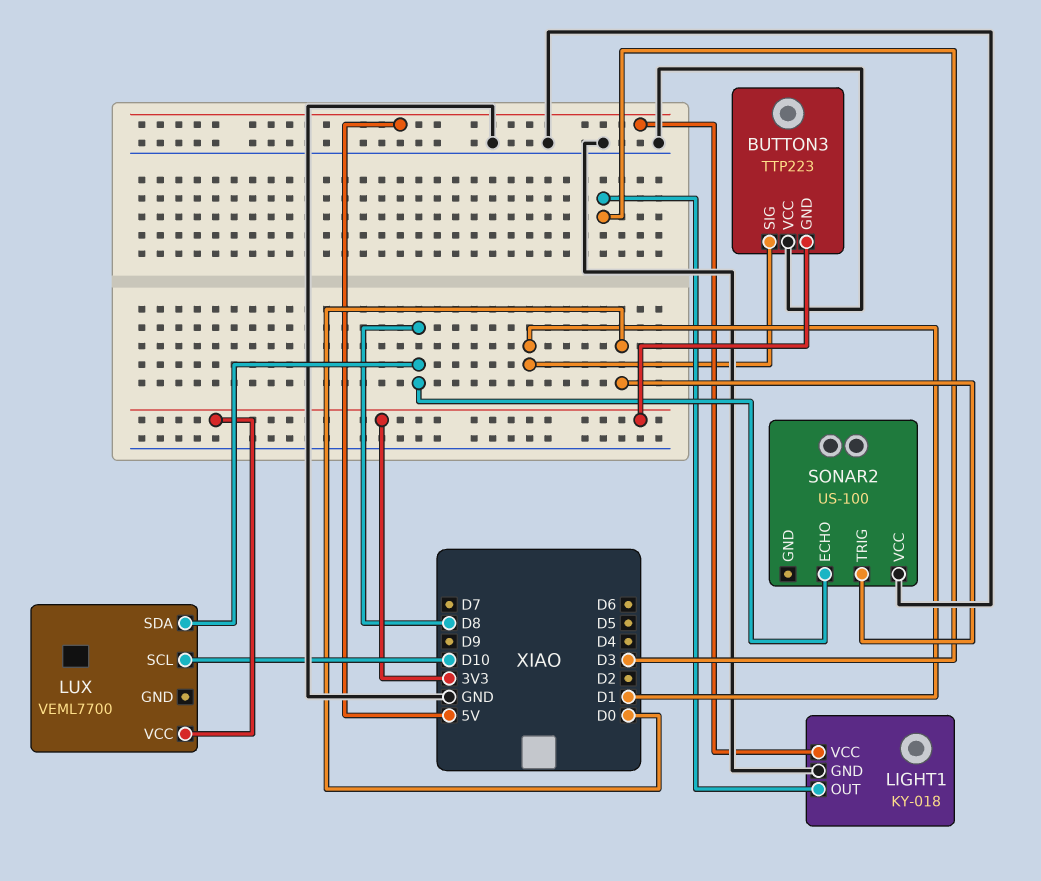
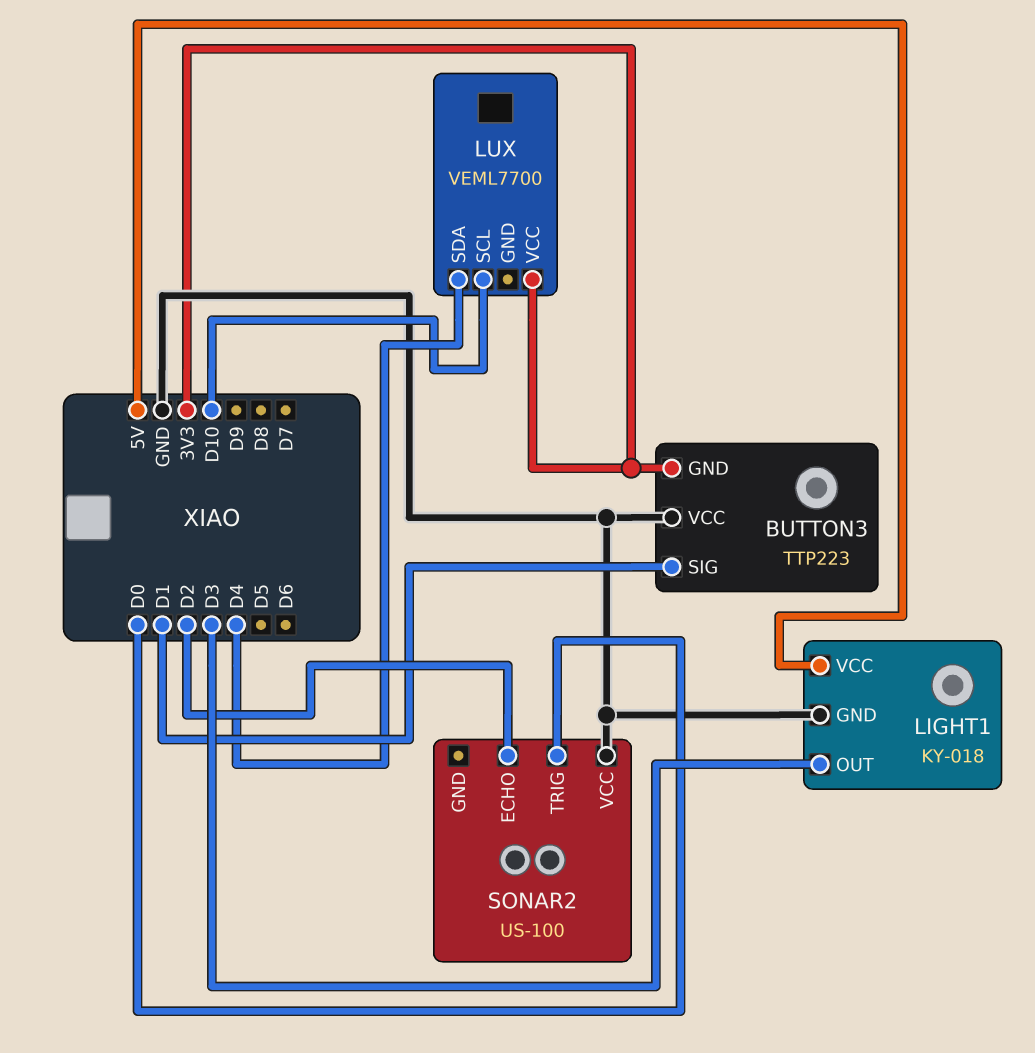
LUX pin SDA: D8 -> D4
SONAR2 pin ECHO: D8 -> D2

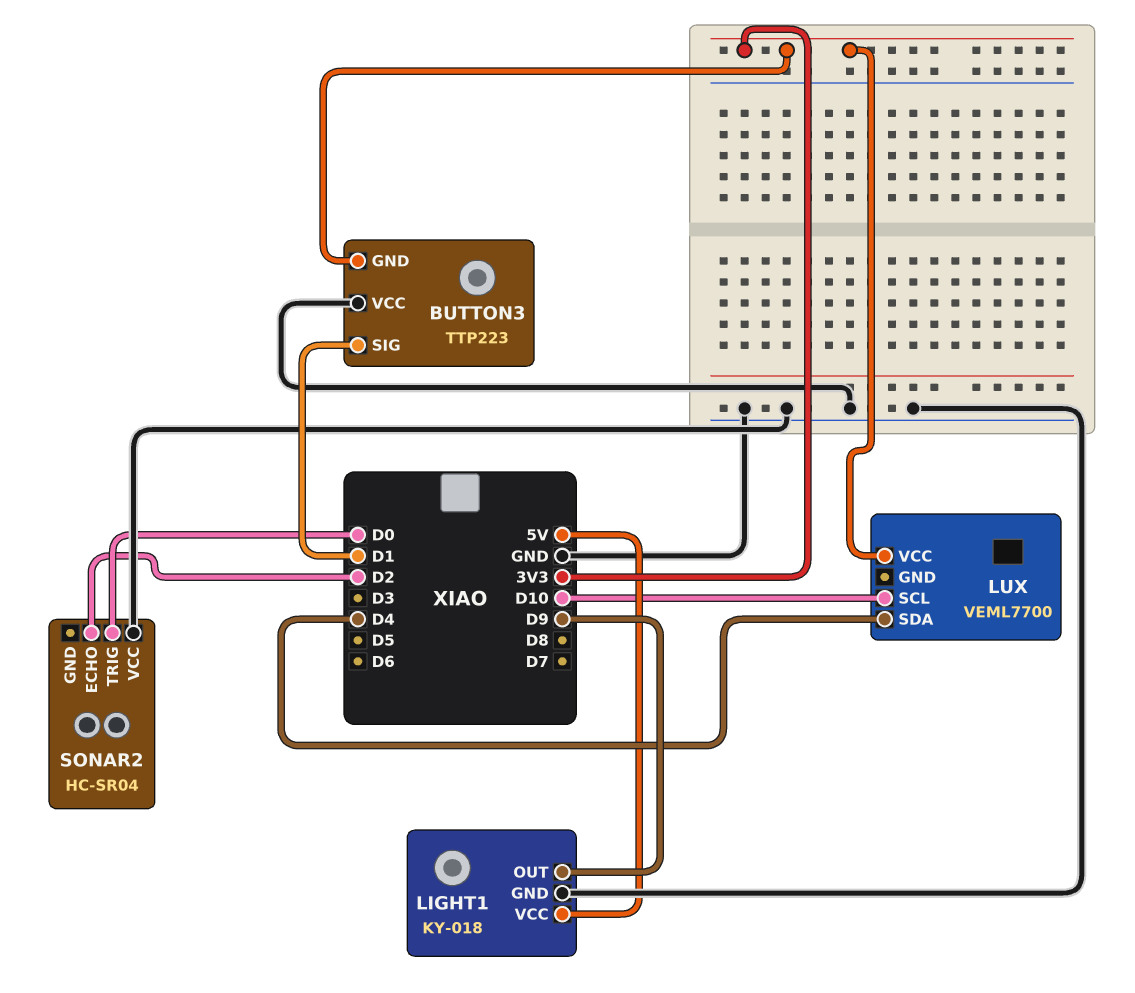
LIGHT1 pin OUT: D3 -> D9
SONAR2: US-100 -> HC-SR04

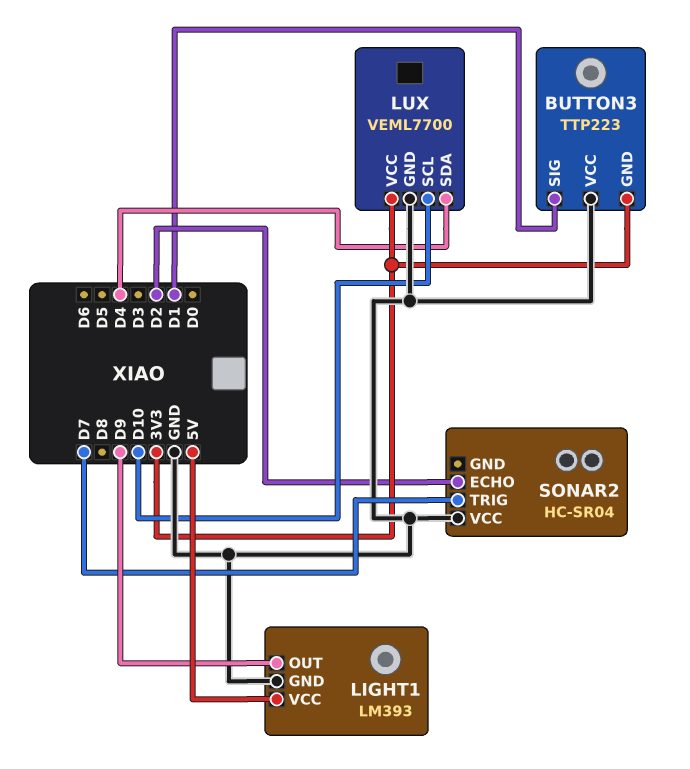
LIGHT1: KY-018 -> LM393
LUX pin GND: none -> GND
SONAR2 pin TRIG: D0 -> D7

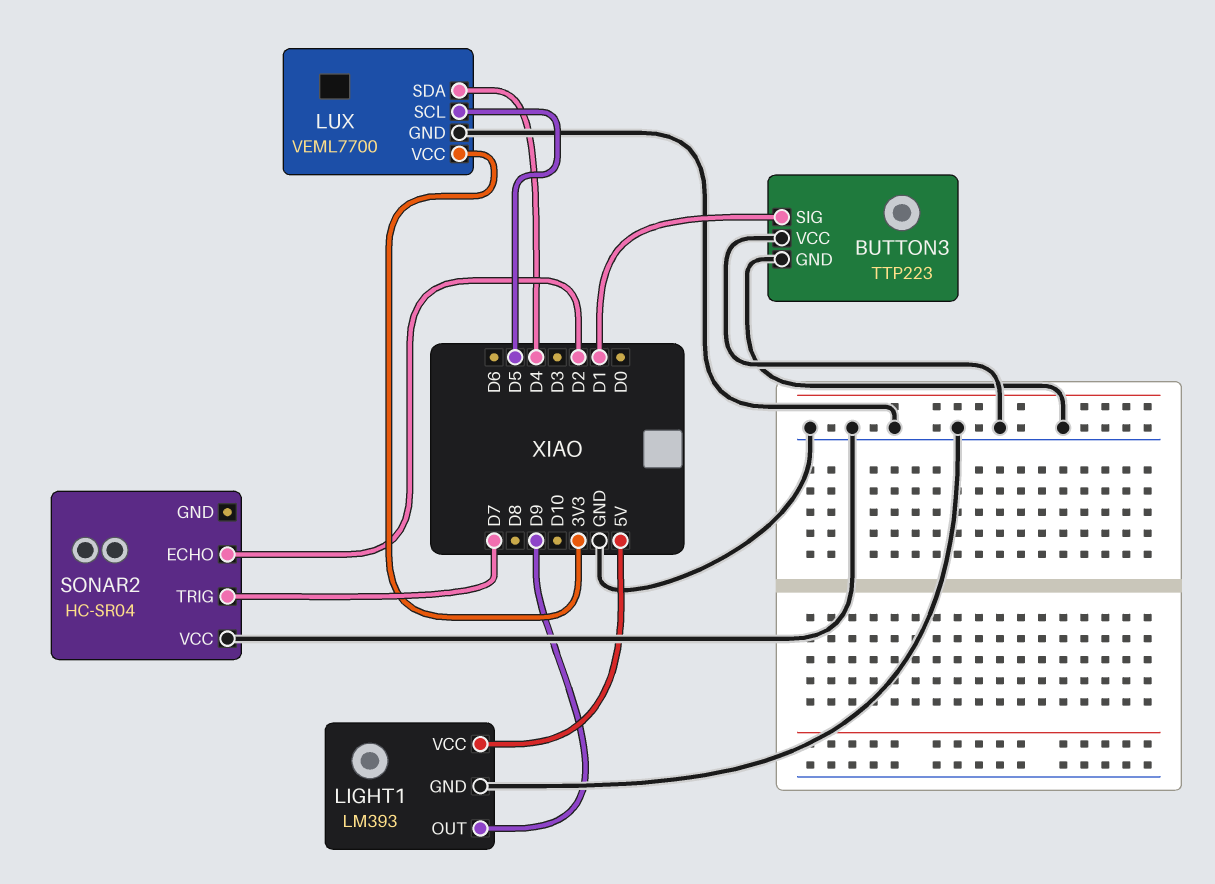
BUTTON3 pin GND: 3V3 -> GND
LUX pin SCL: D10 -> D5

